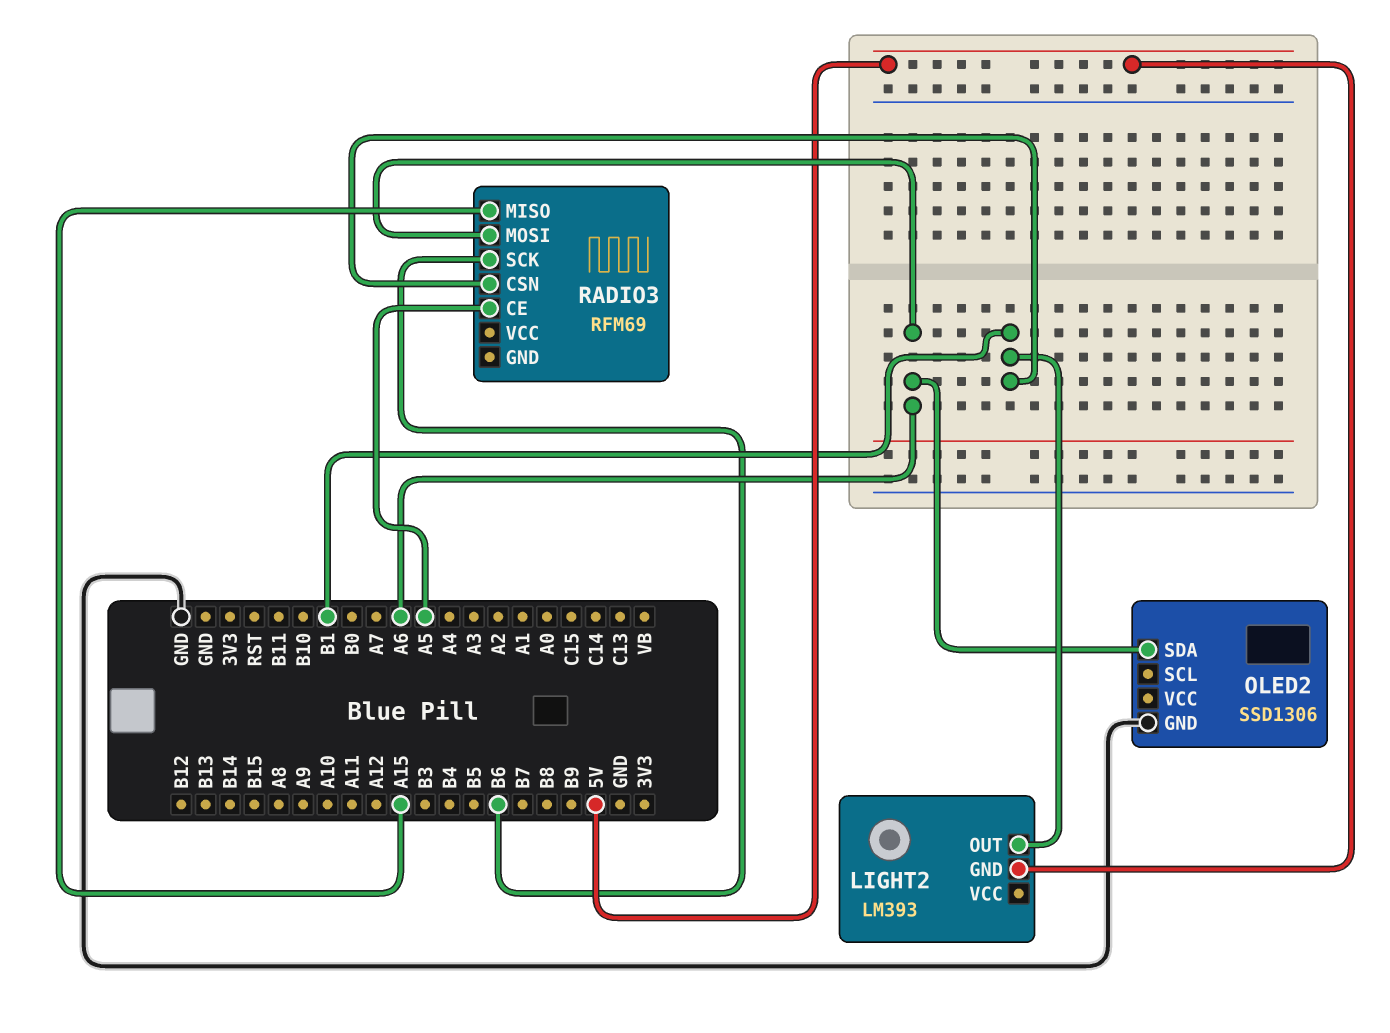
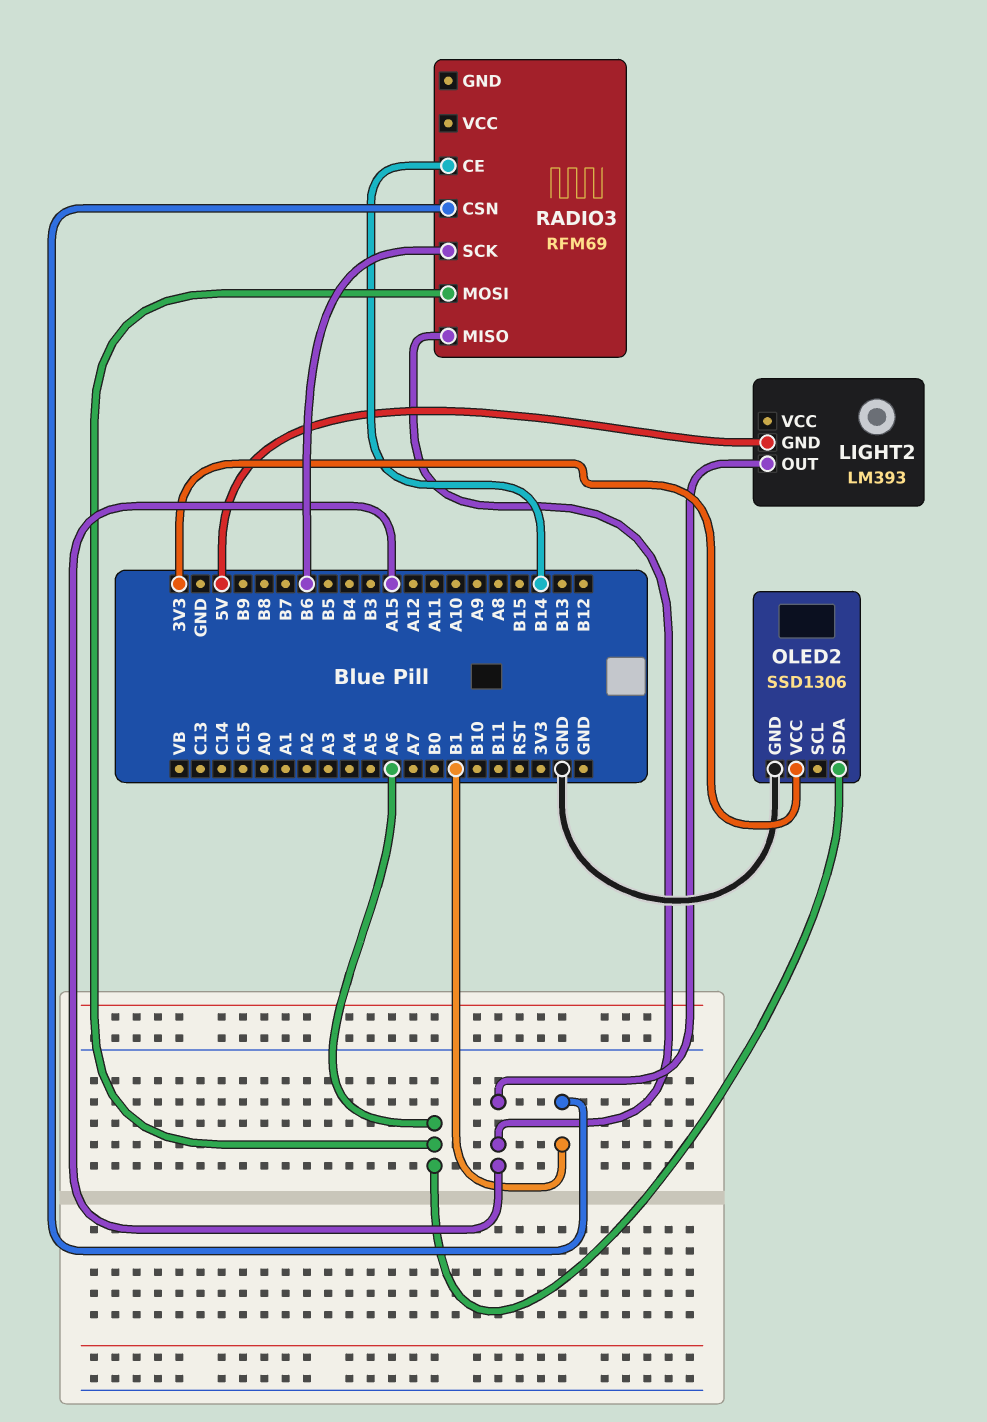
LIGHT2 pin OUT: B1 -> A15
OLED2 pin VCC: none -> 3V3
RADIO3 pin CE: A5 -> B14

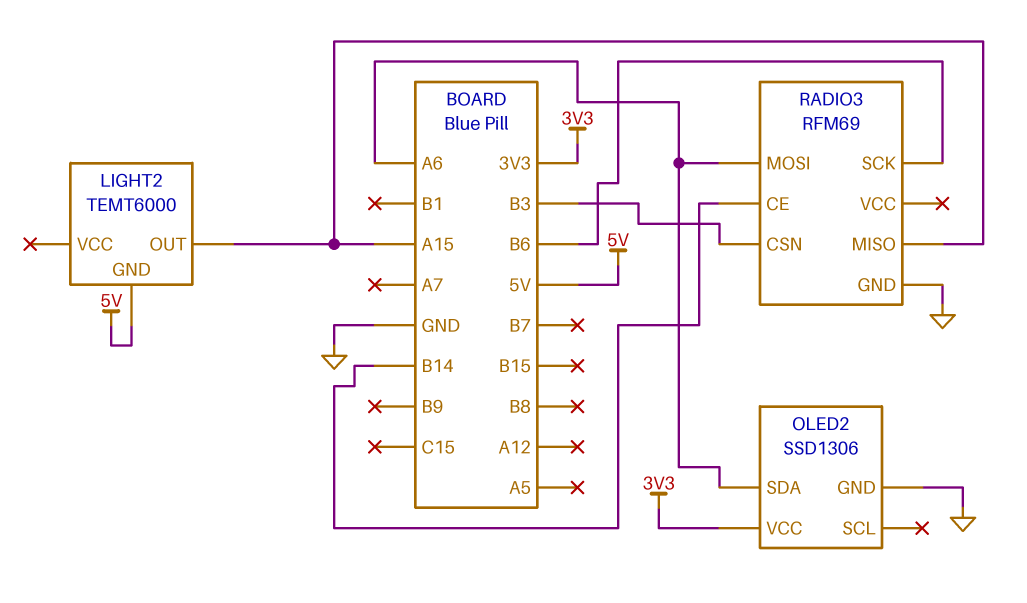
LIGHT2: LM393 -> TEMT6000
RADIO3 pin CSN: B1 -> B3
RADIO3 pin GND: none -> GND

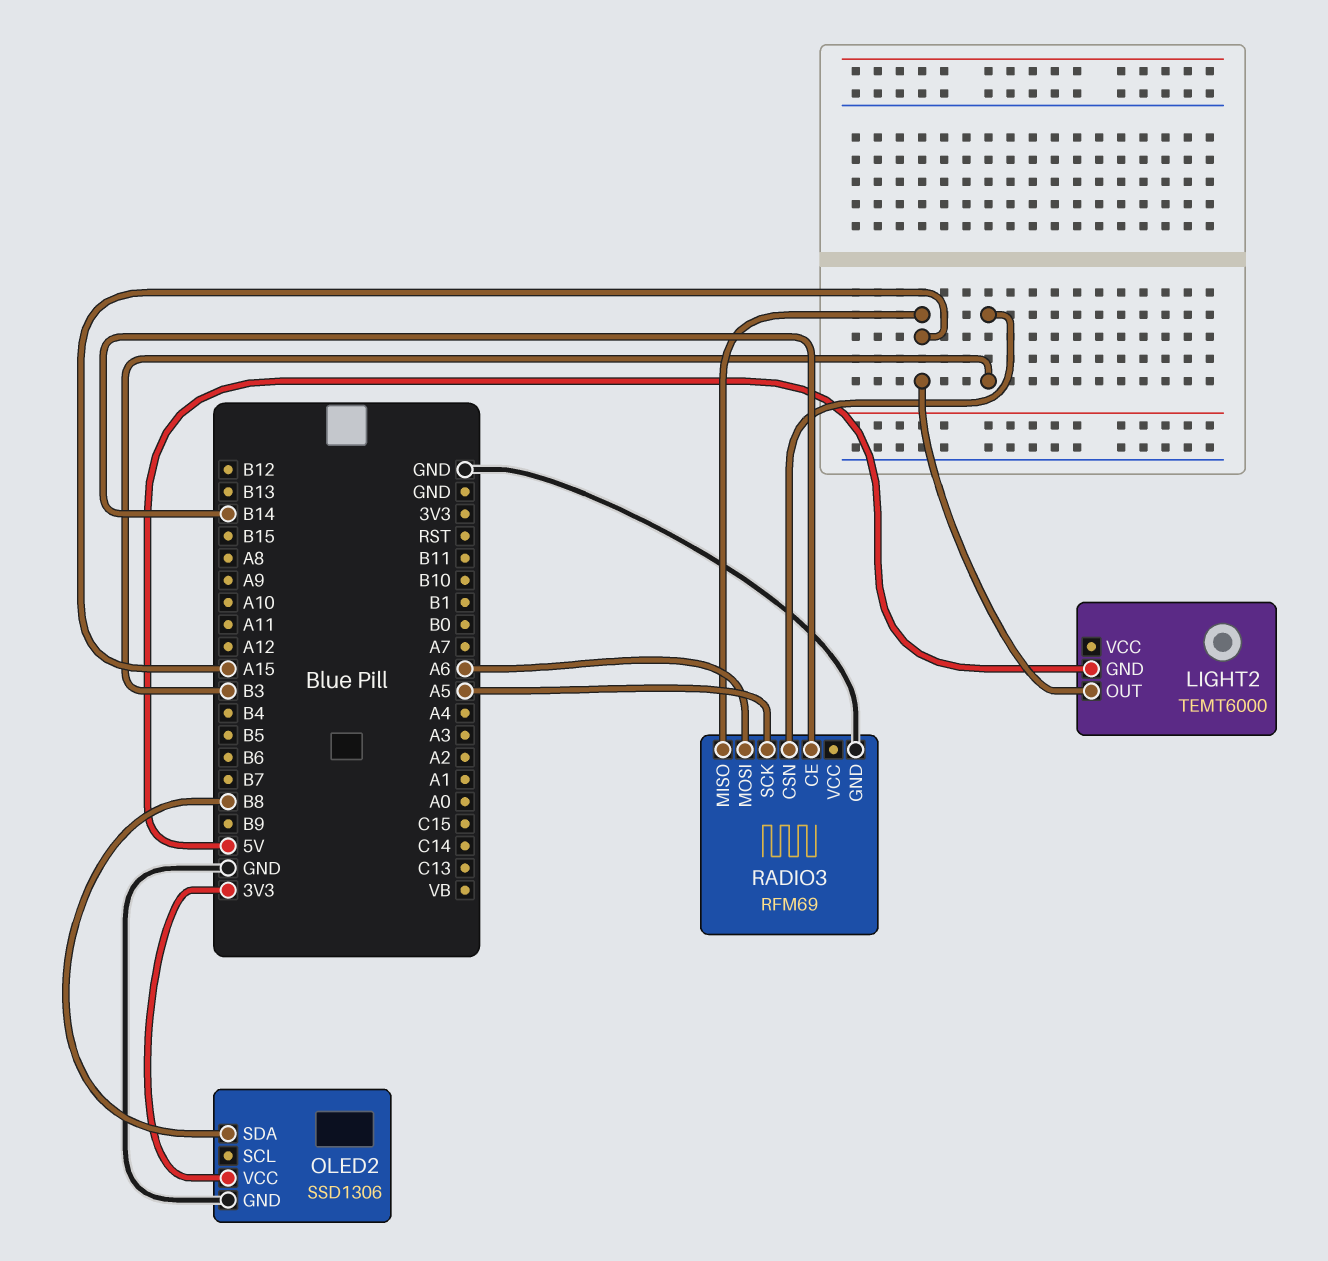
OLED2 pin SDA: A6 -> B8
RADIO3 pin SCK: B6 -> A5

